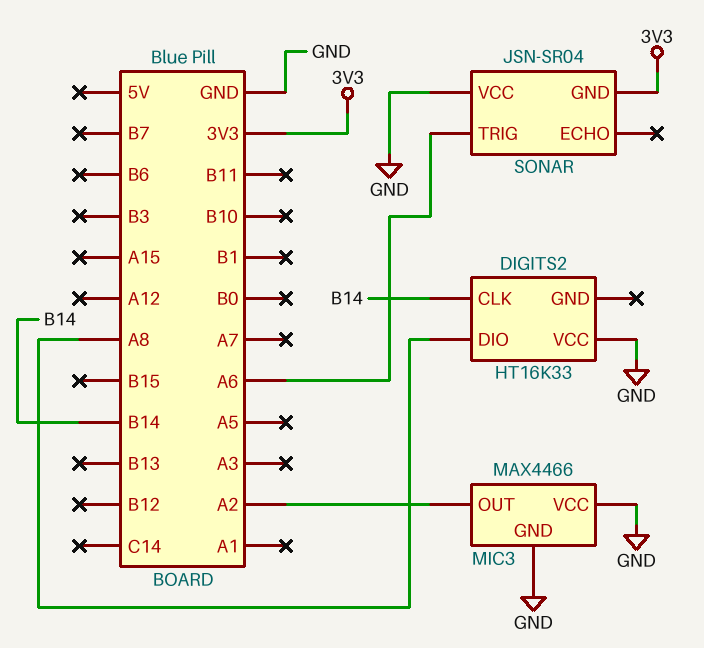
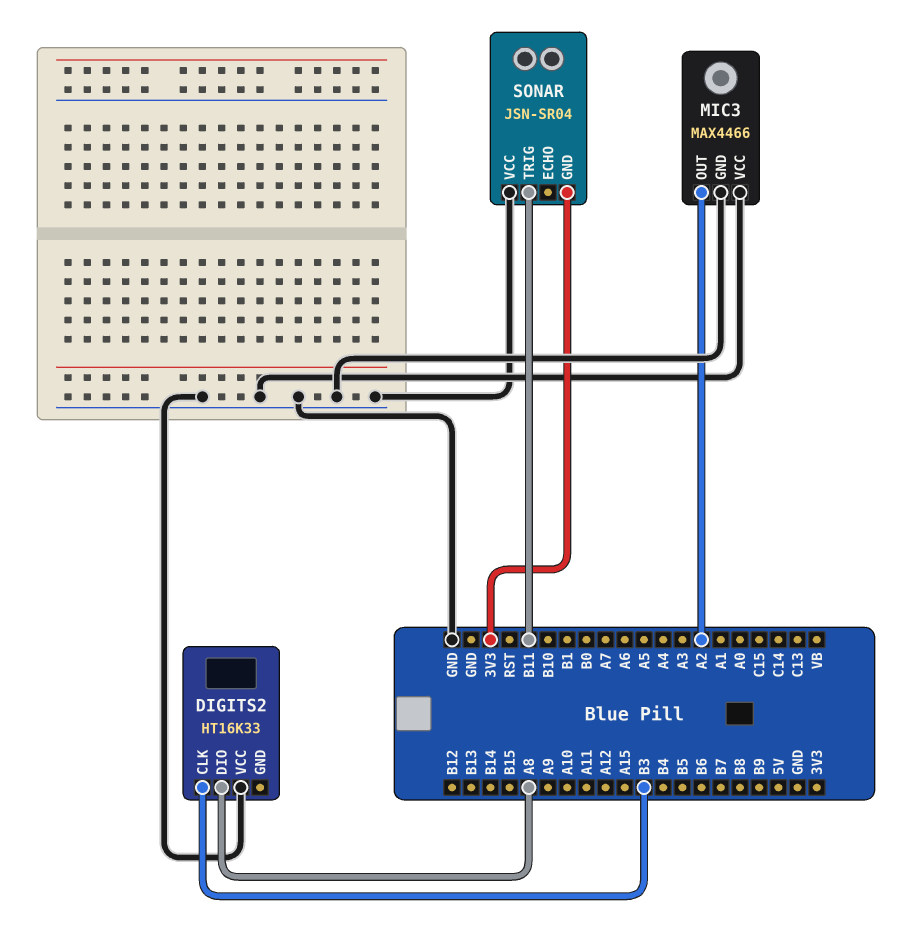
DIGITS2 pin CLK: B14 -> B3
SONAR pin TRIG: A6 -> B11

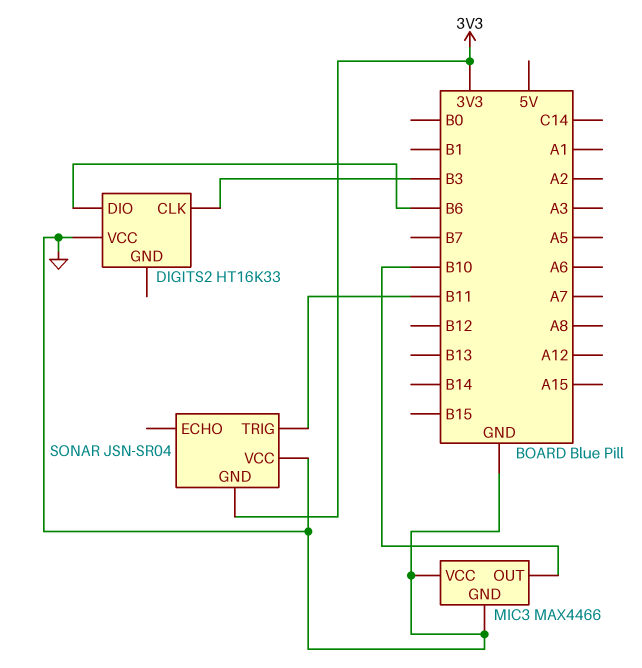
DIGITS2 pin DIO: A8 -> B6
MIC3 pin OUT: A2 -> B10

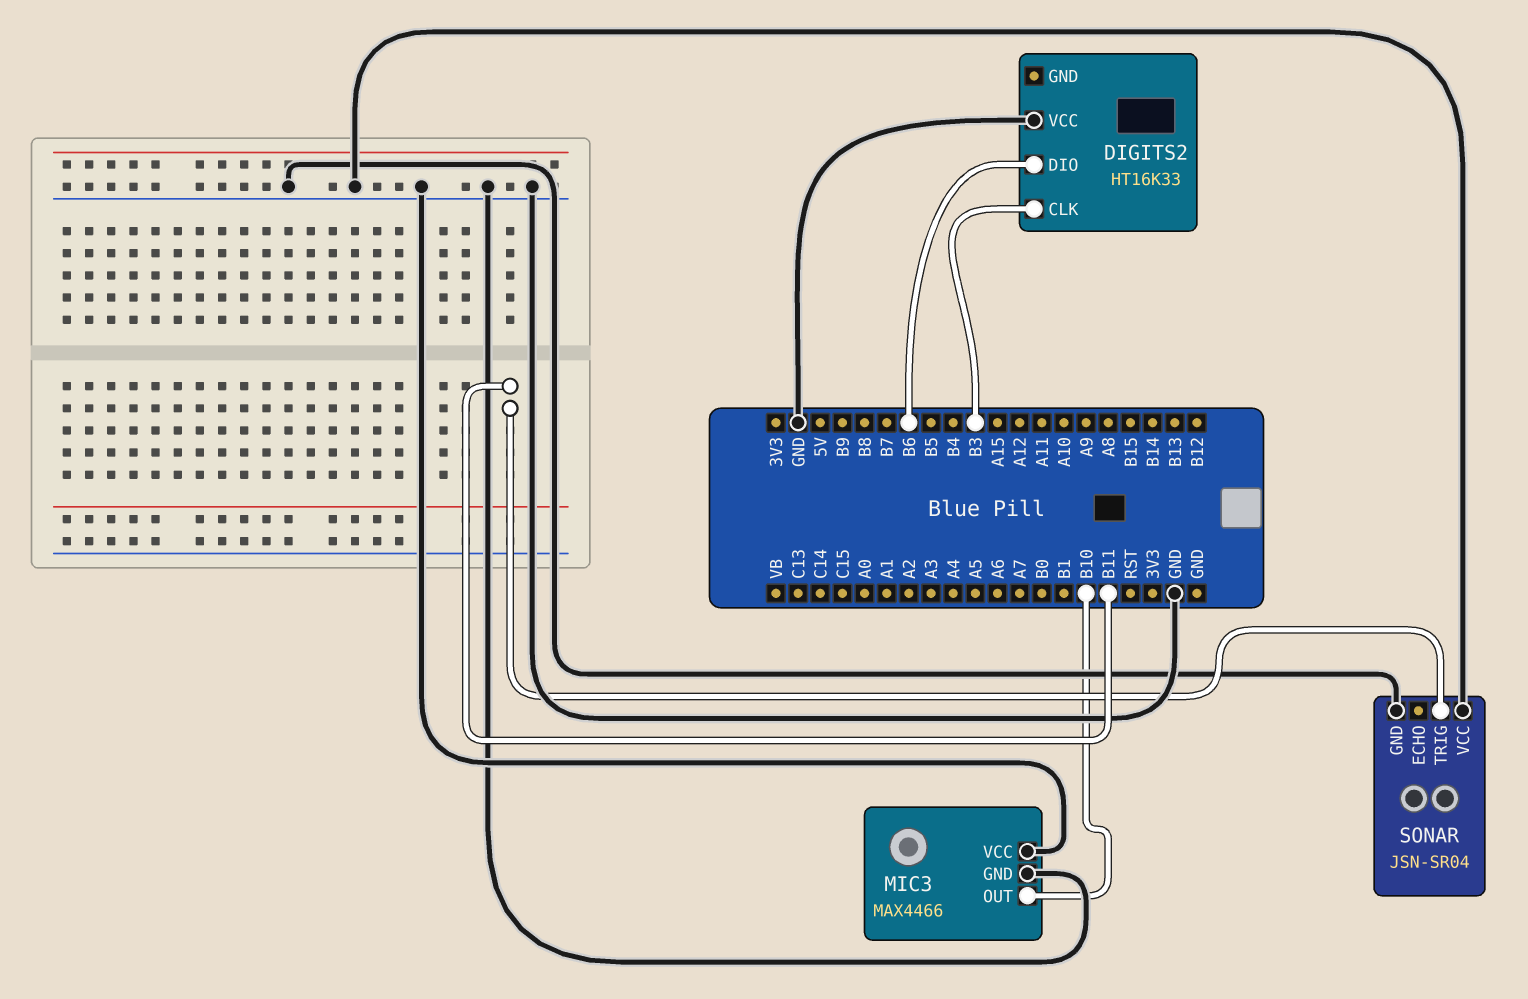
SONAR pin GND: 3V3 -> GND

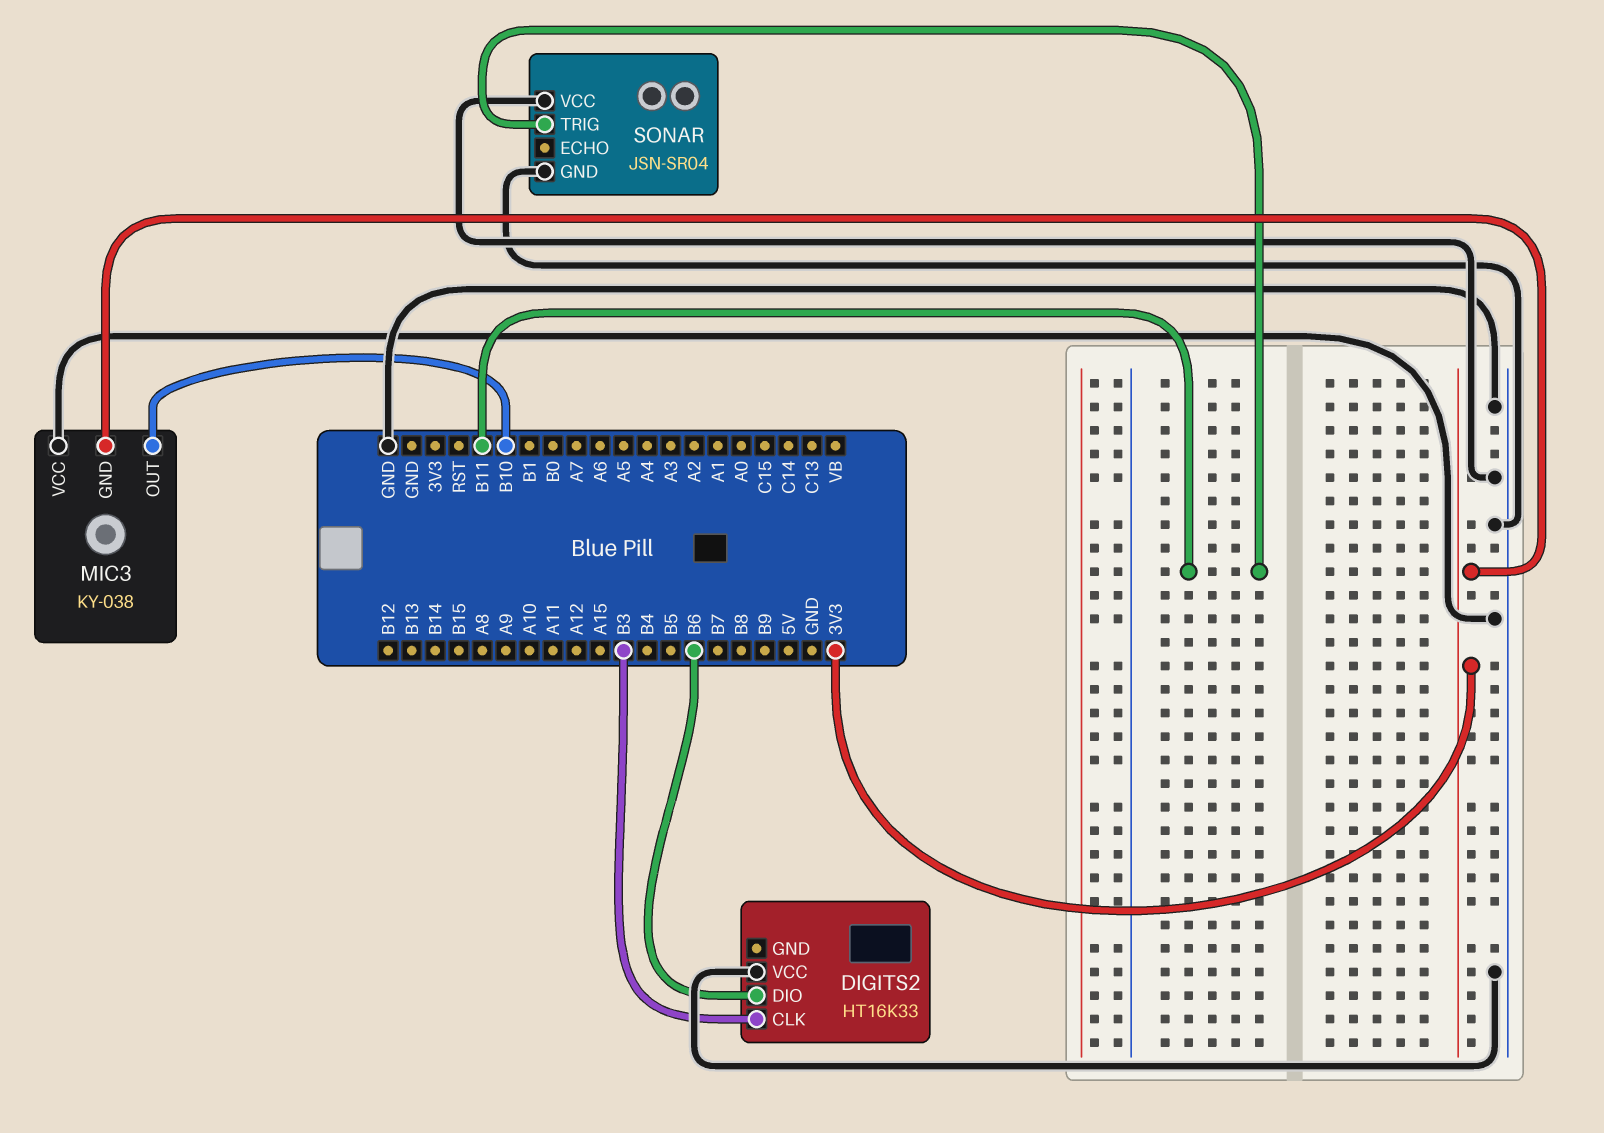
MIC3: MAX4466 -> KY-038
MIC3 pin GND: GND -> 3V3

